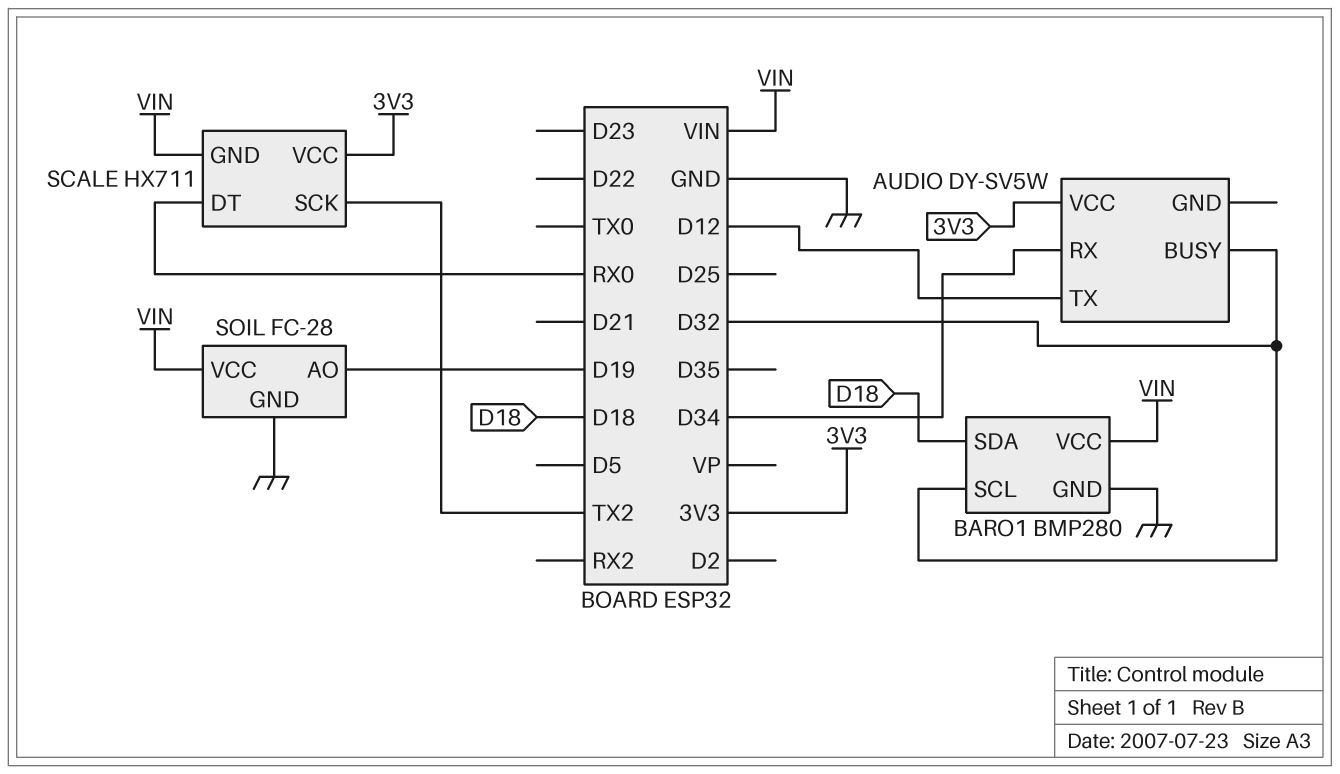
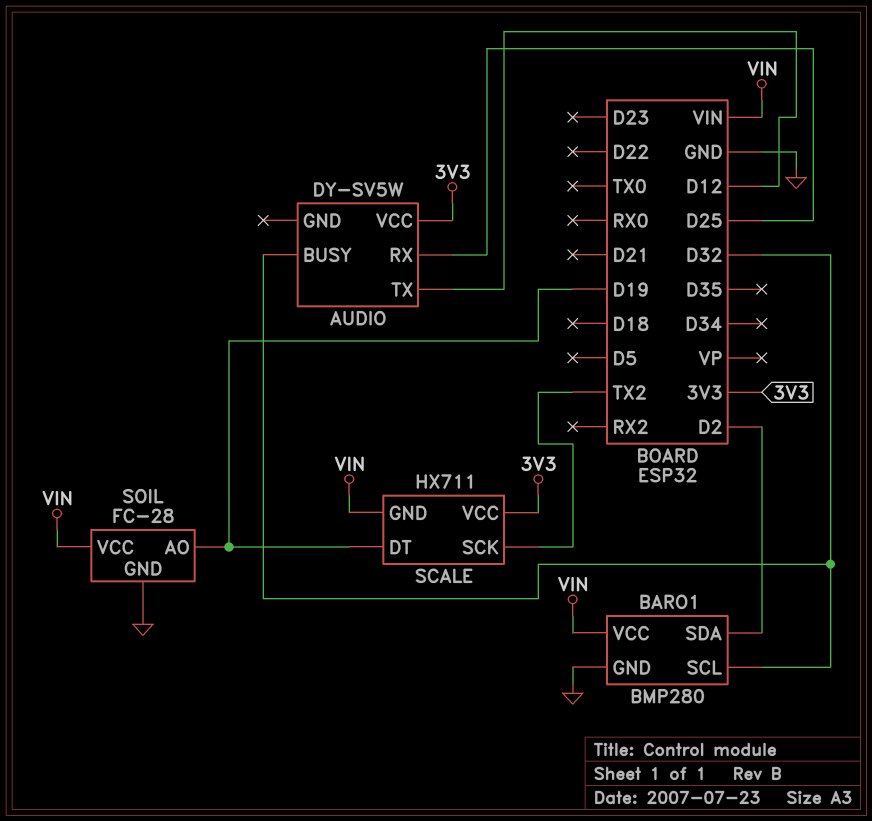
AUDIO pin RX: D34 -> D25
BARO1 pin SDA: D18 -> D2
SCALE pin DT: RX0 -> D19

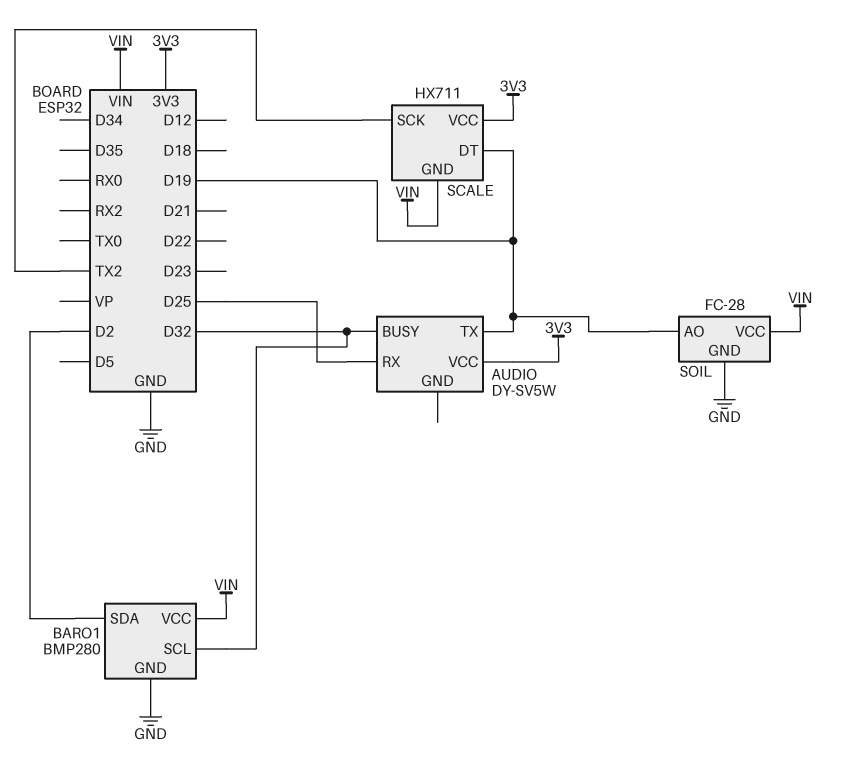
AUDIO pin TX: D12 -> D19

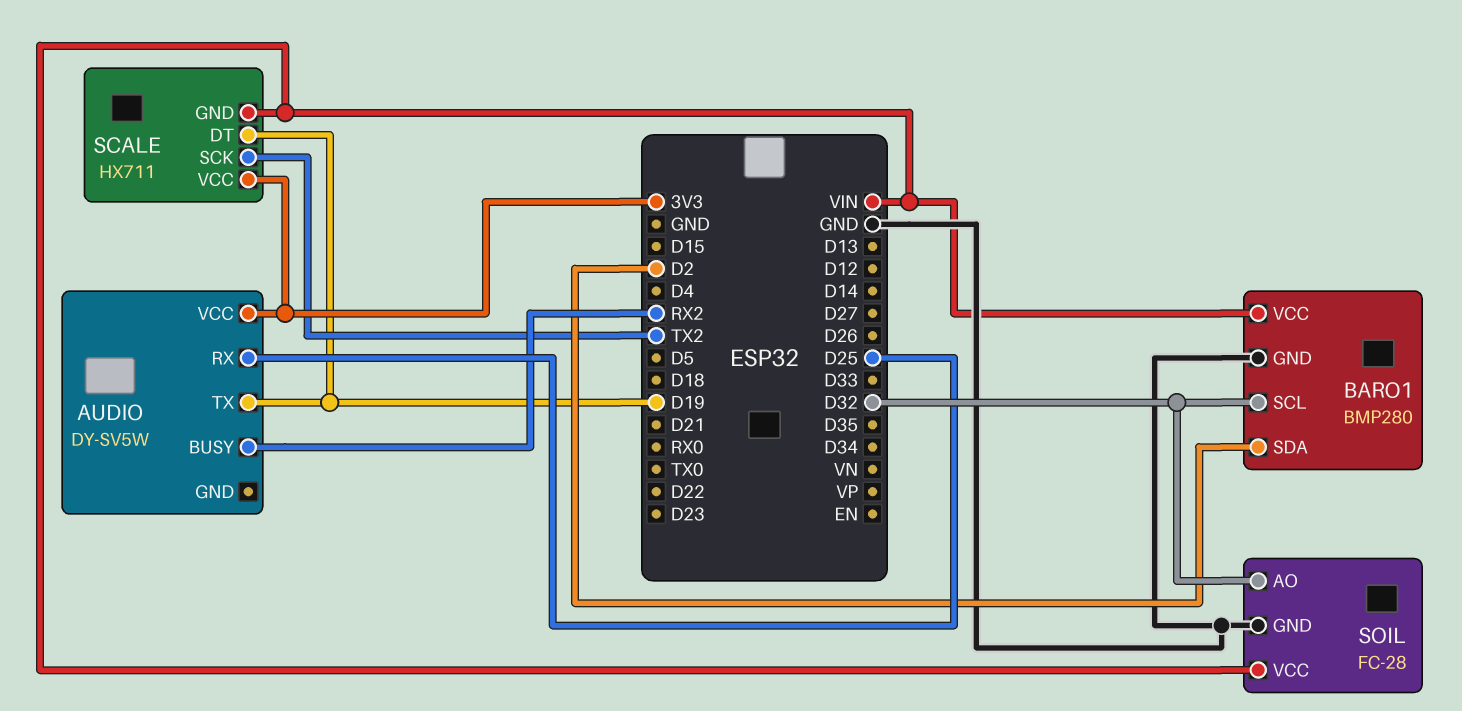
AUDIO pin BUSY: D32 -> RX2
SOIL pin AO: D19 -> D32

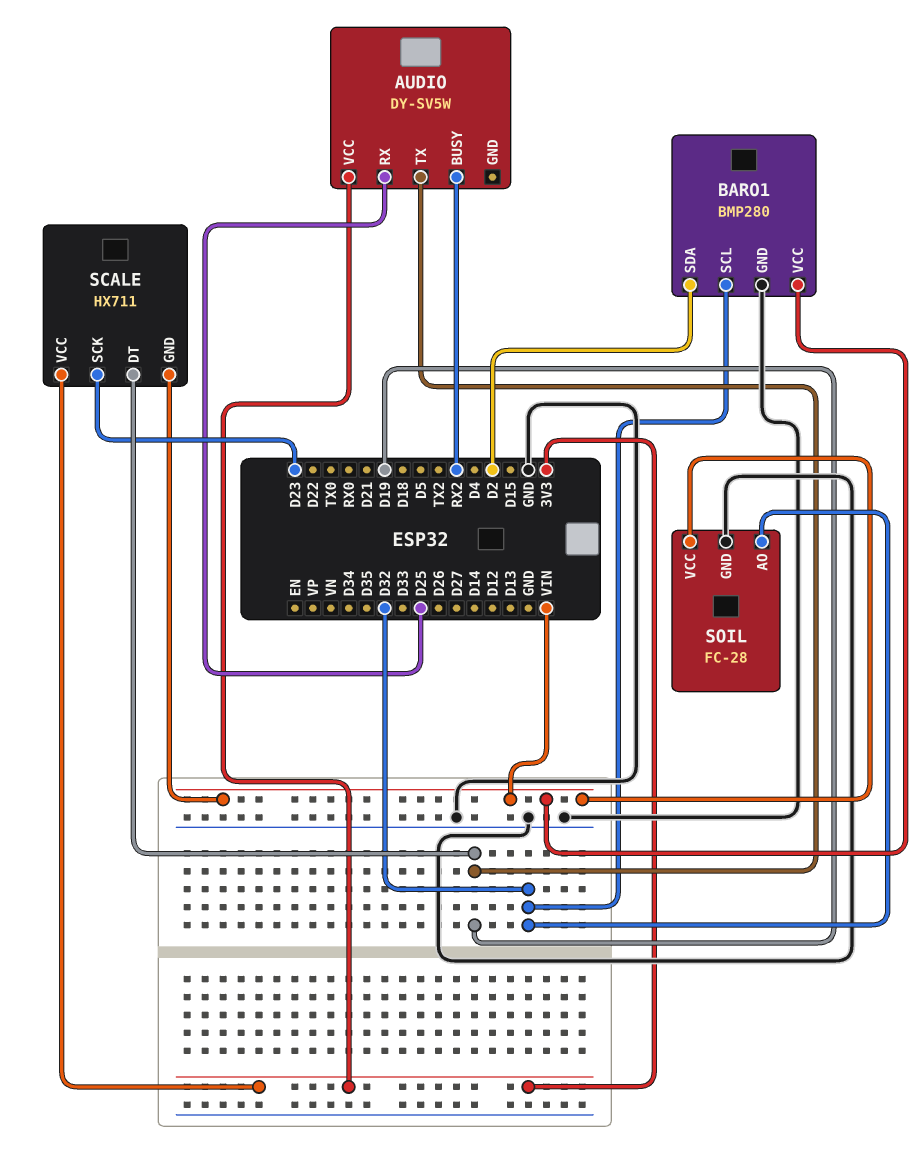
SCALE pin SCK: TX2 -> D23

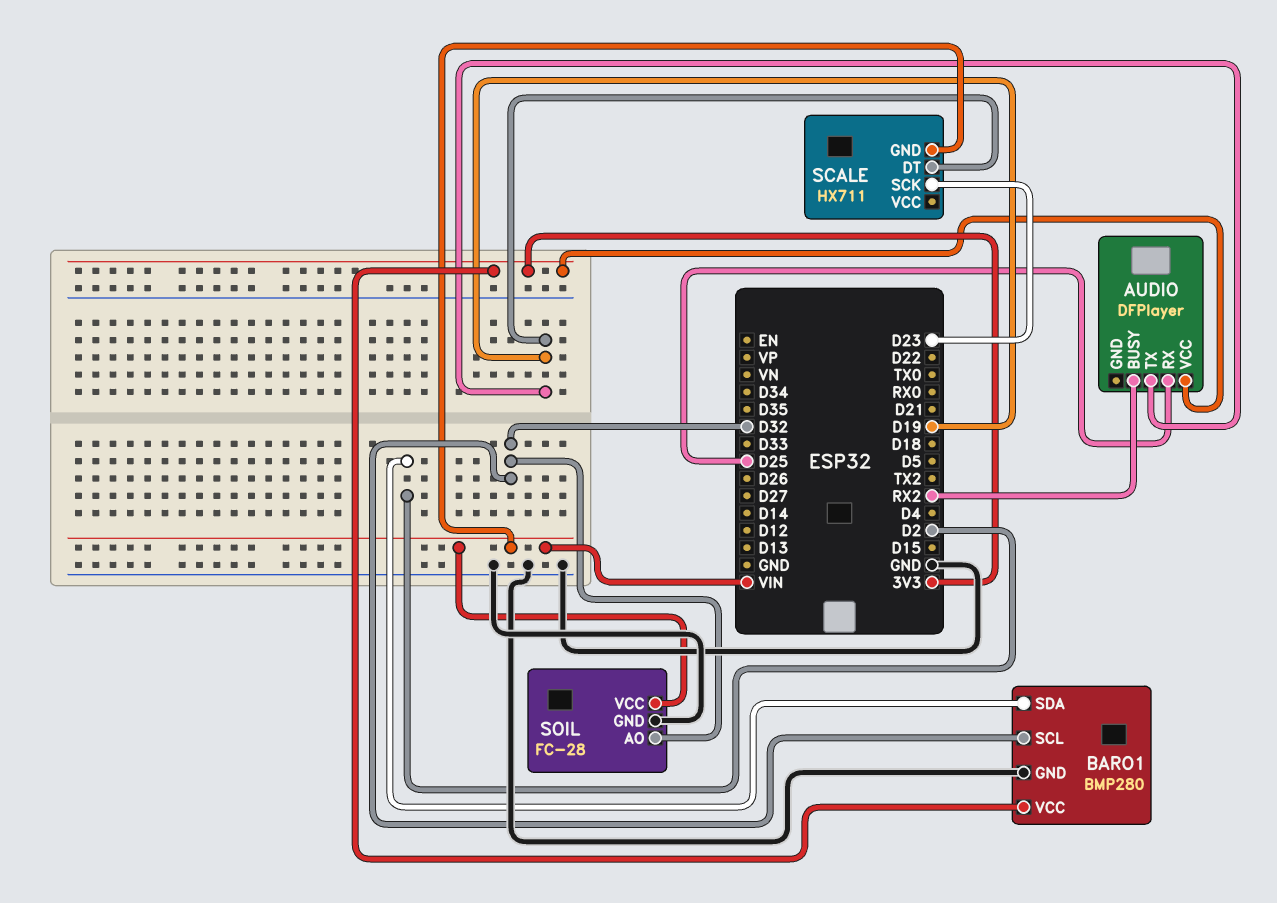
AUDIO: DY-SV5W -> DFPlayer
BARO1 pin VCC: VIN -> 3V3
SCALE pin VCC: 3V3 -> none

